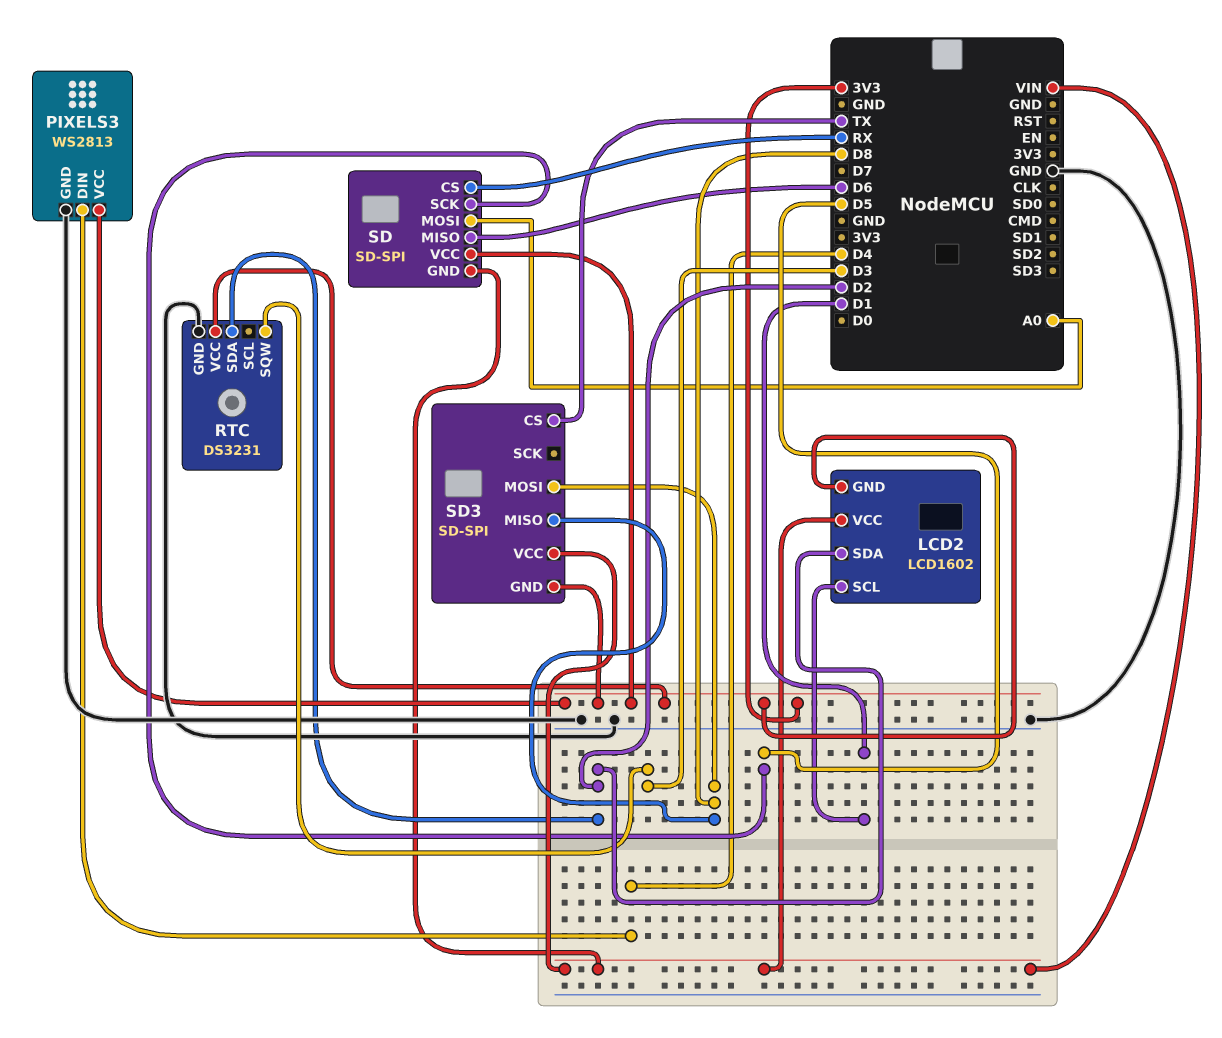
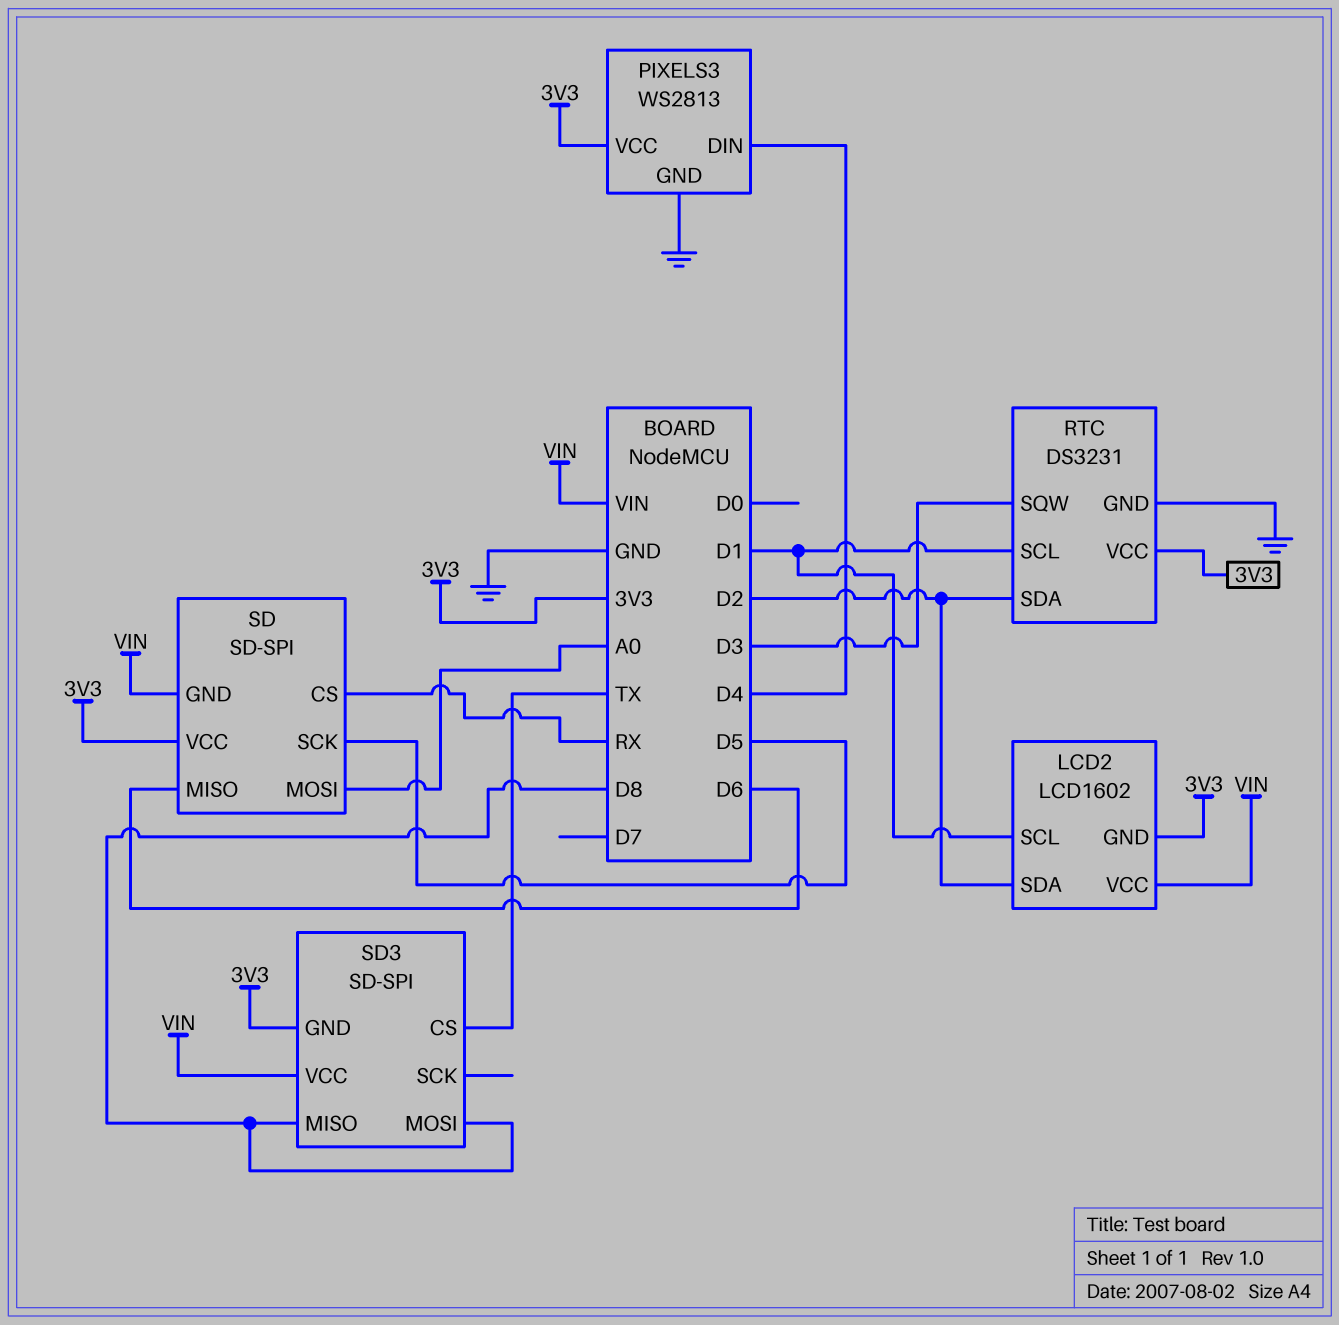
RTC pin SCL: none -> D1

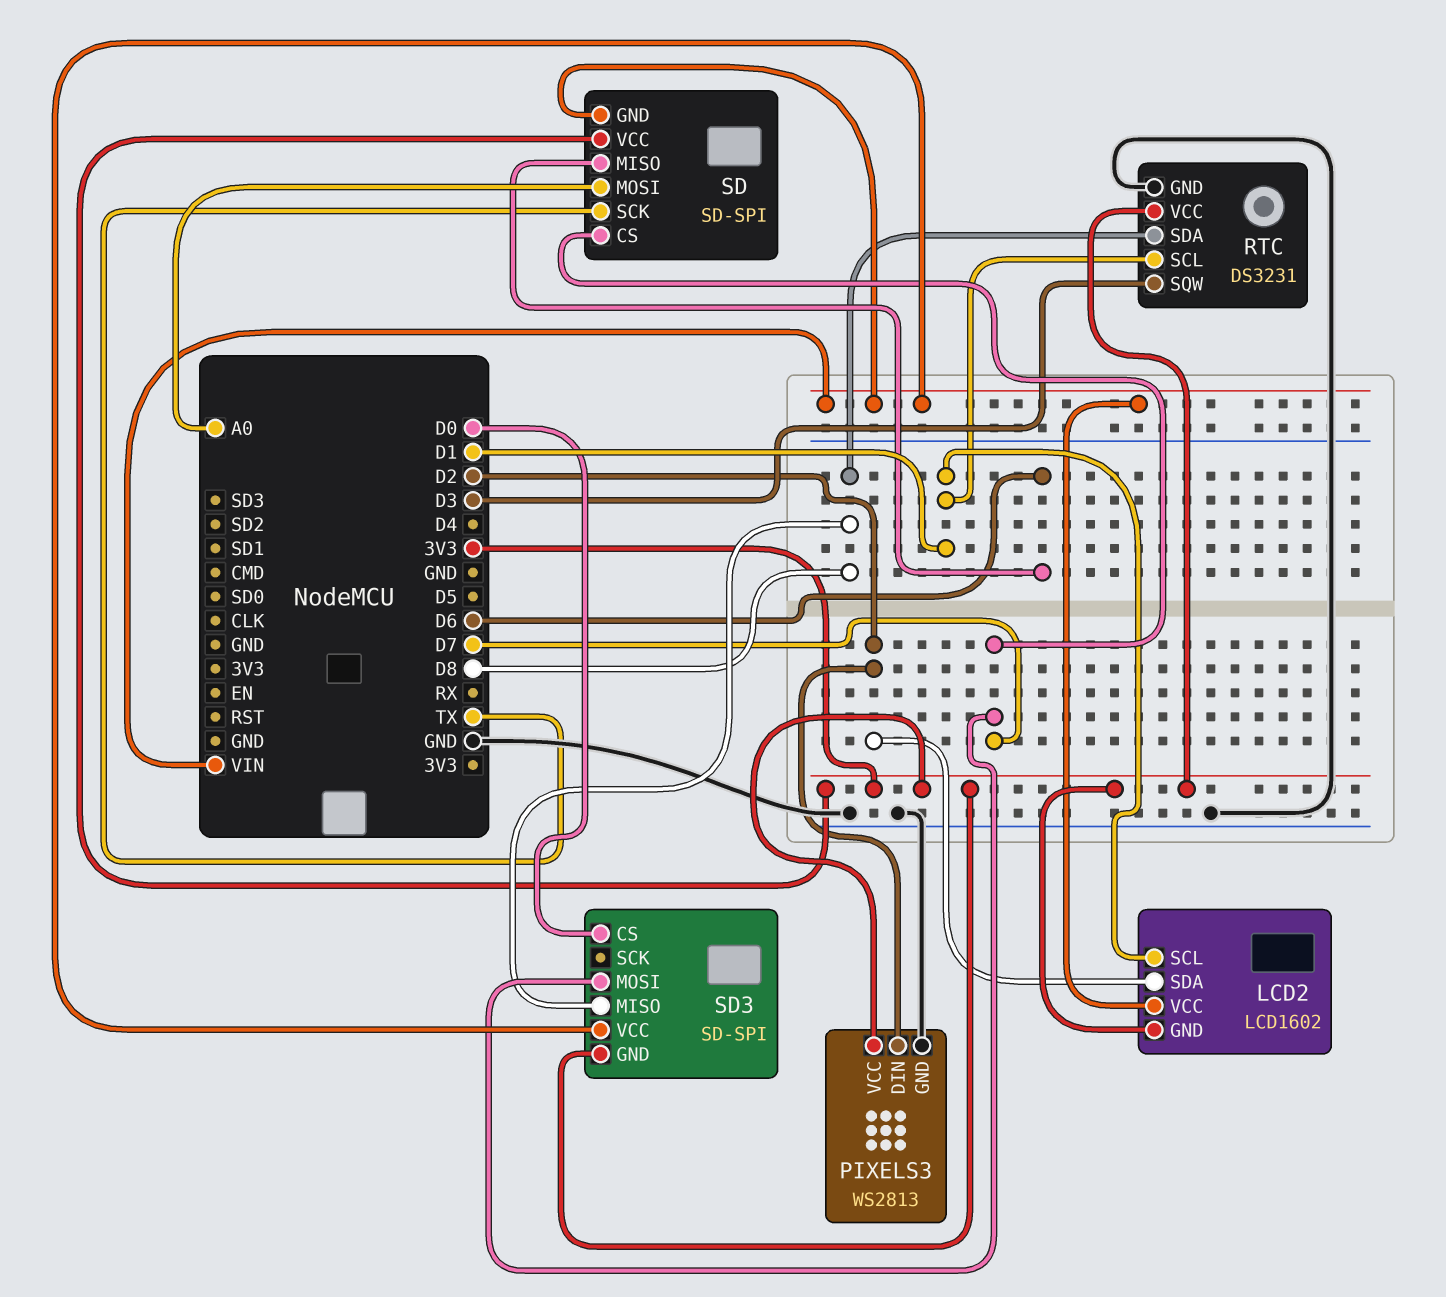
PIXELS3 pin DIN: D4 -> D2
RTC pin SDA: D2 -> D8
SD pin CS: RX -> D7
SD pin SCK: D5 -> TX
SD3 pin CS: TX -> D0
SD3 pin MOSI: D8 -> D7

